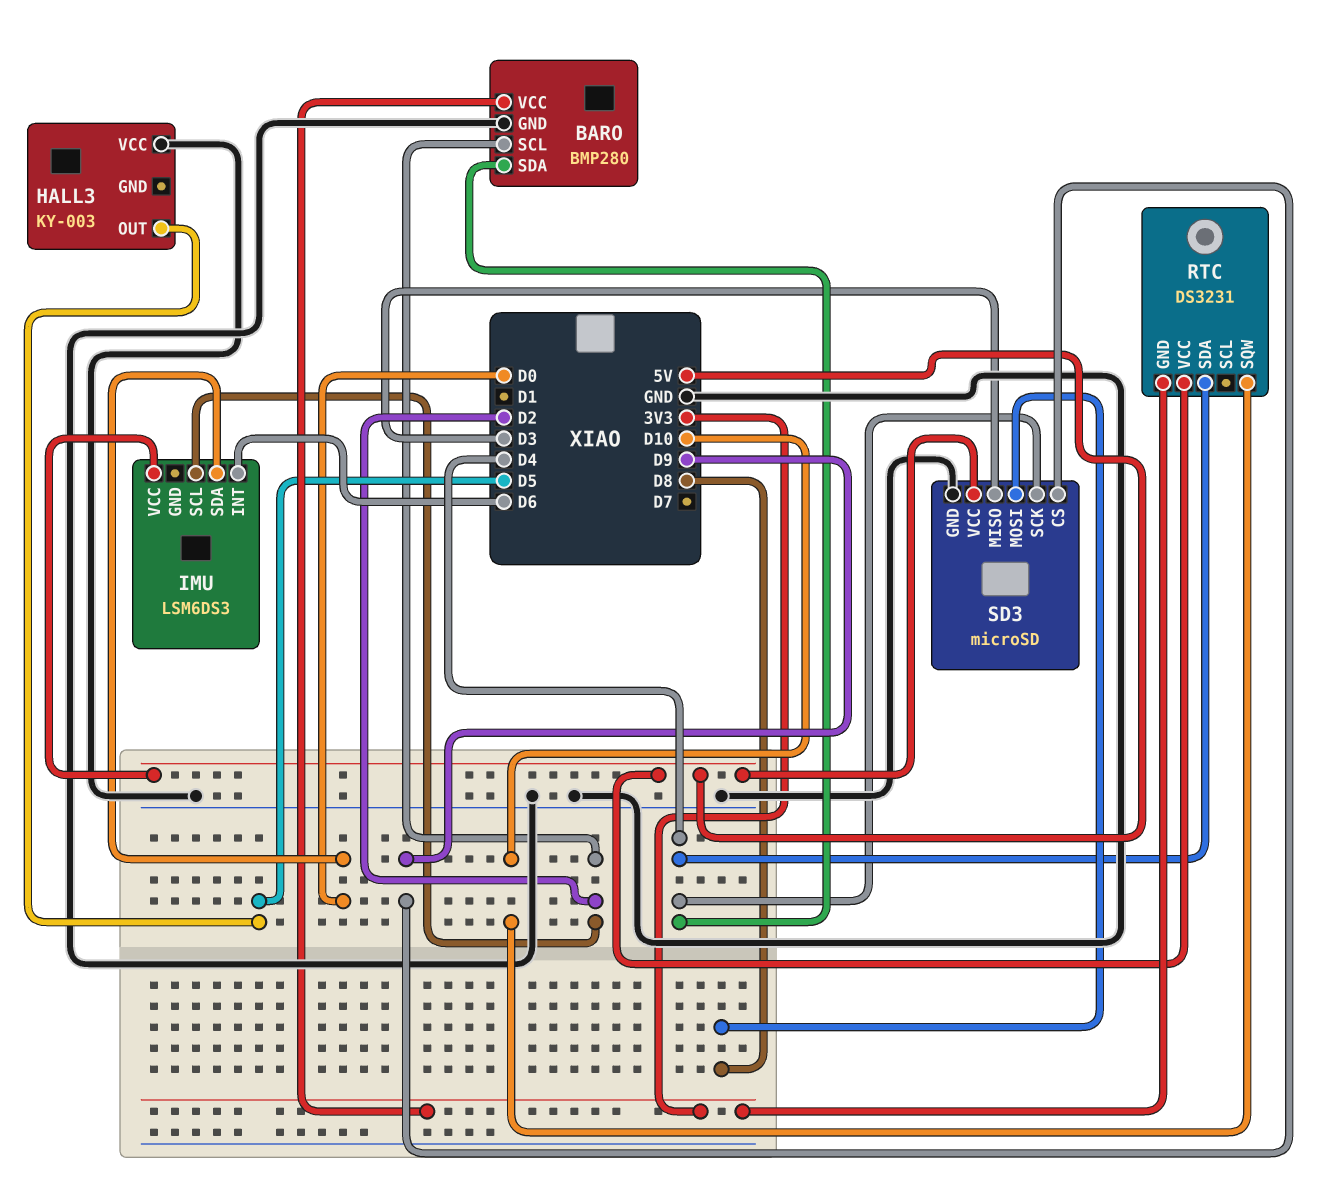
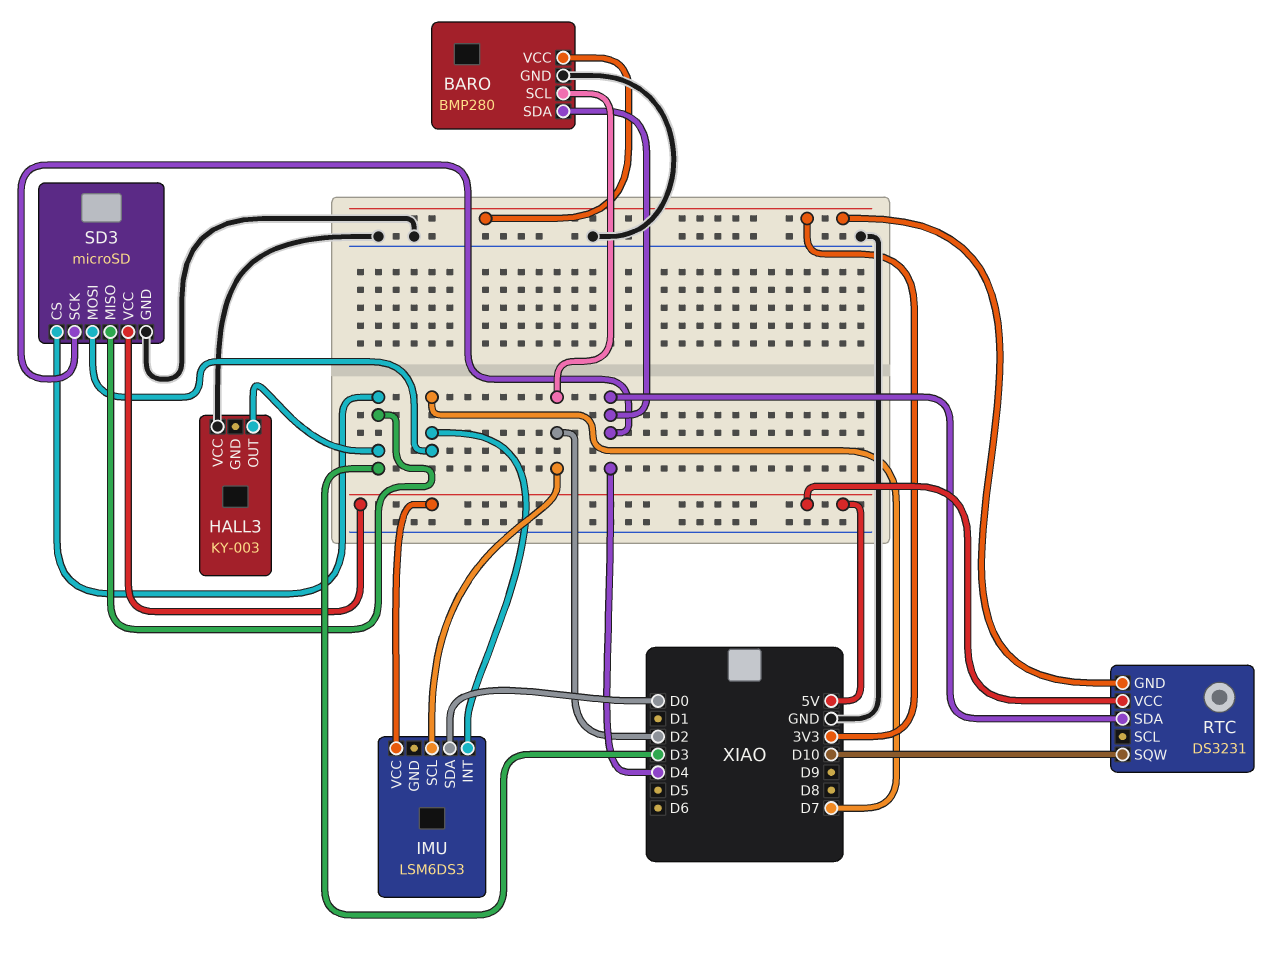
HALL3 pin OUT: D5 -> D3
IMU pin INT: D6 -> D7
SD3 pin CS: D9 -> D3
SD3 pin MOSI: D8 -> D7

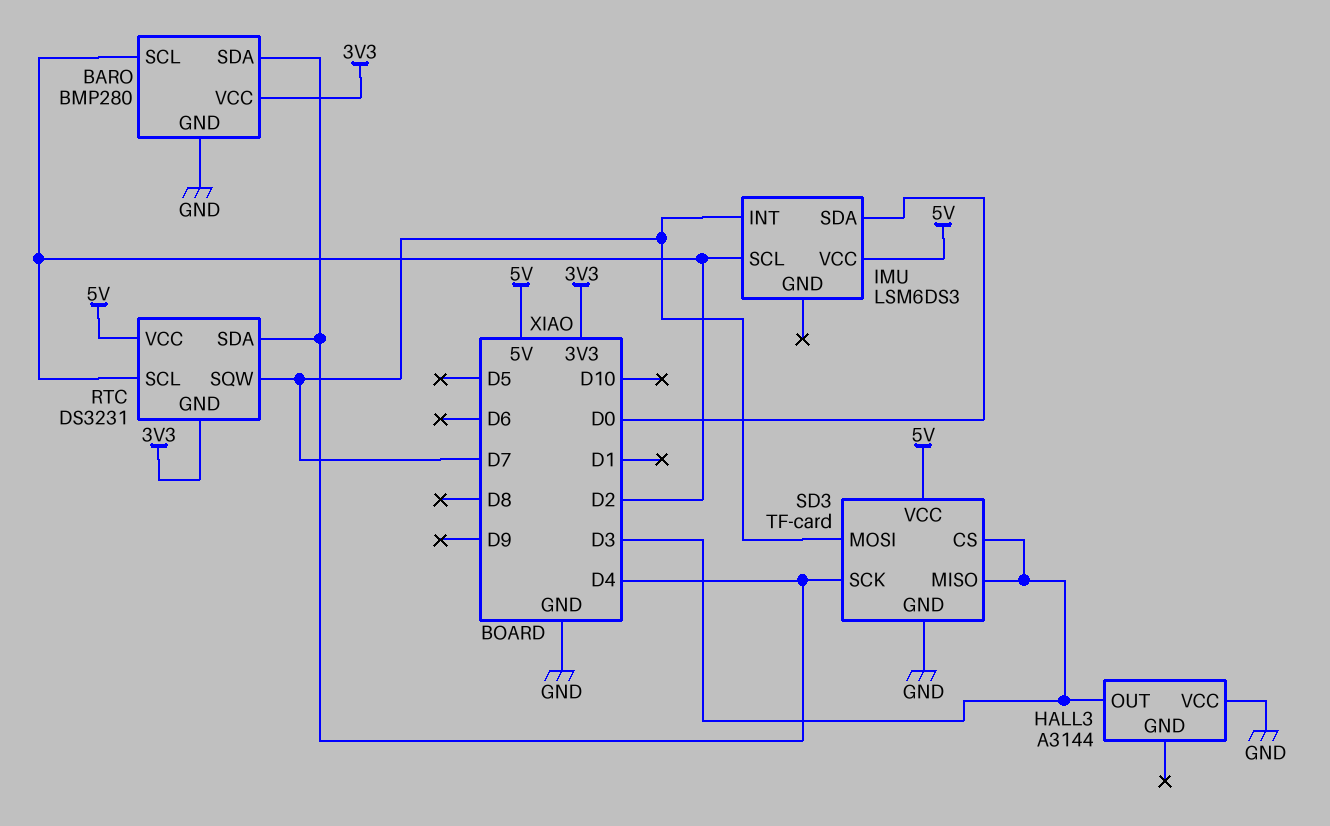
HALL3: KY-003 -> A3144
RTC pin SCL: none -> D2
RTC pin SQW: D10 -> D7
SD3: microSD -> TF-card

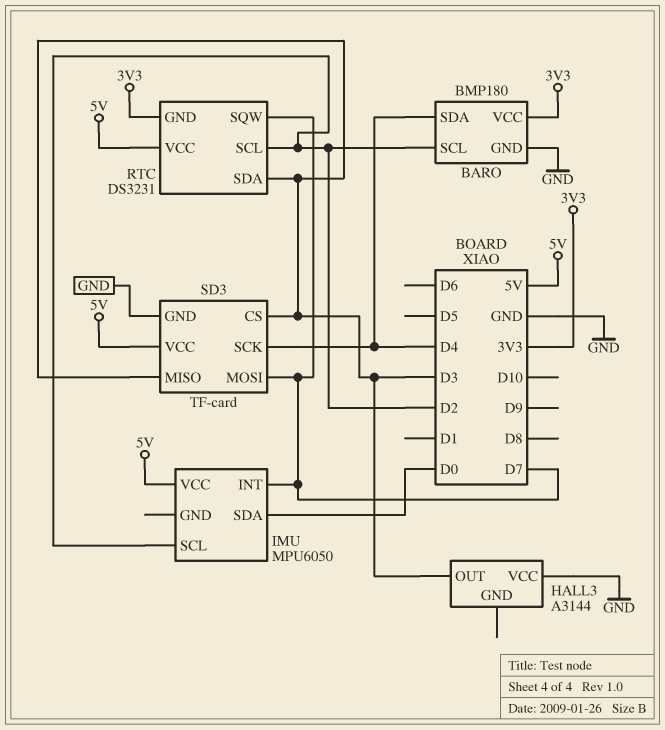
BARO: BMP280 -> BMP180
IMU: LSM6DS3 -> MPU6050
RTC pin SDA: D4 -> D3

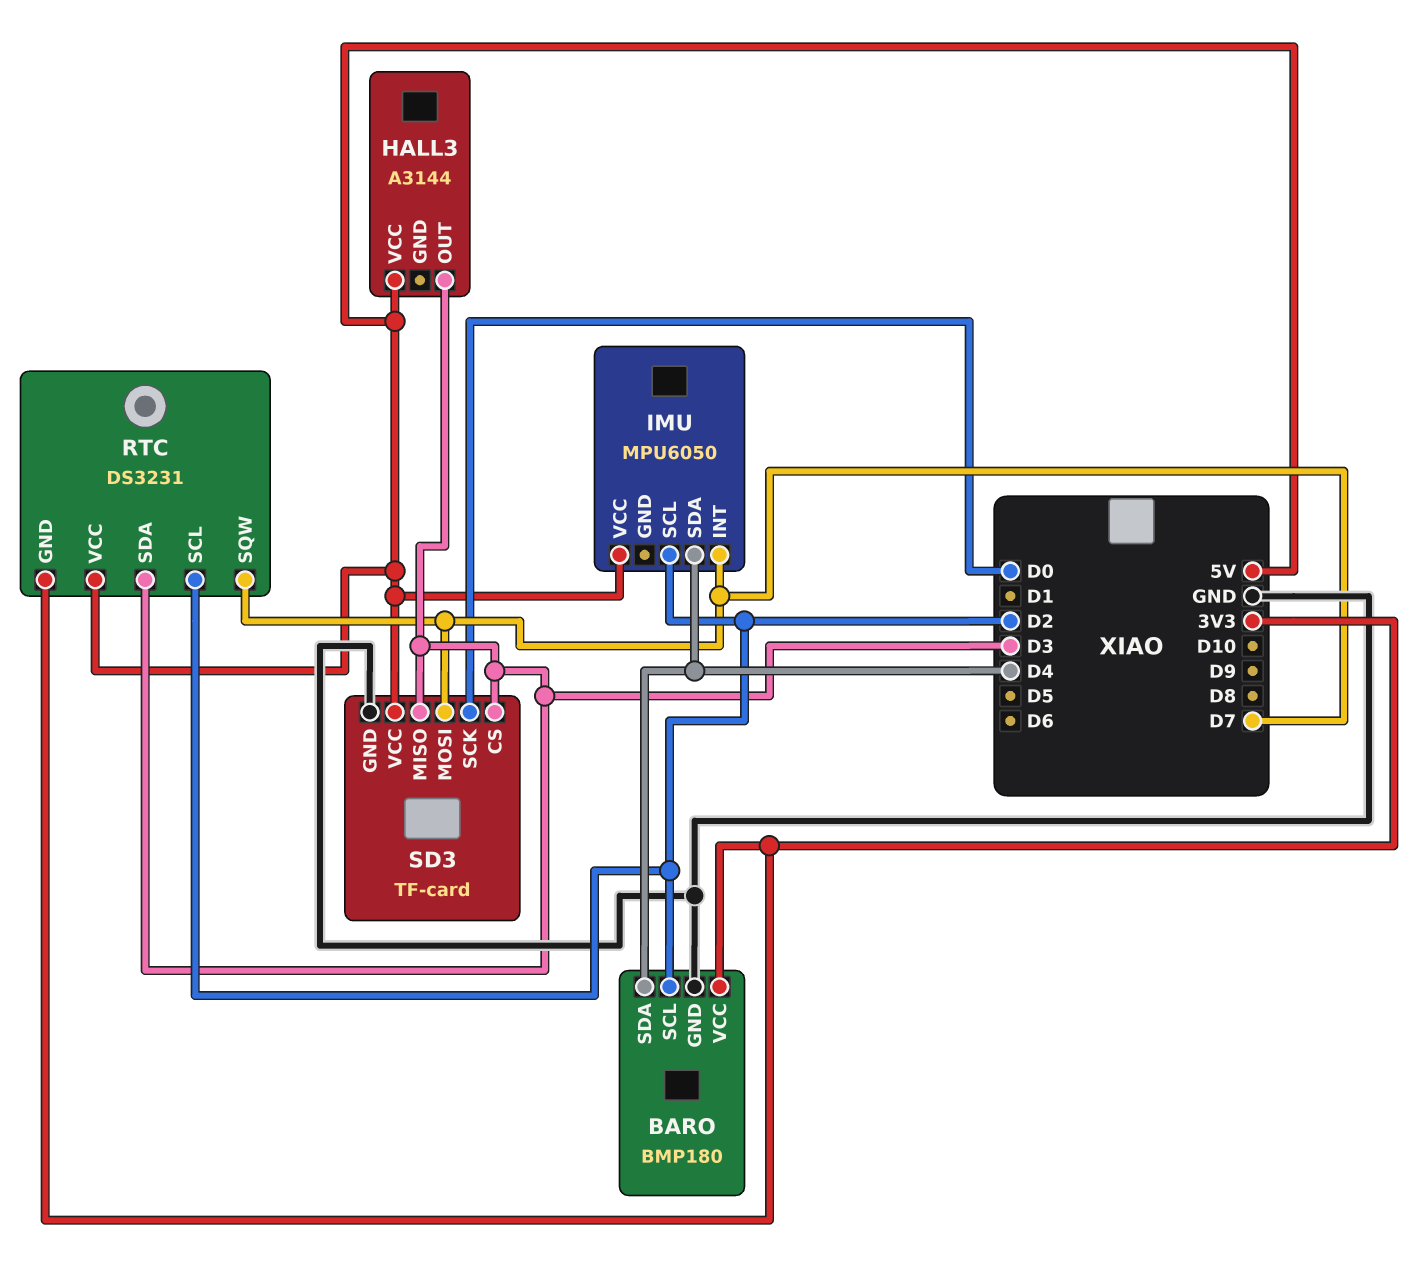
HALL3 pin VCC: GND -> 5V
IMU pin SDA: D0 -> D4
SD3 pin SCK: D4 -> D0

